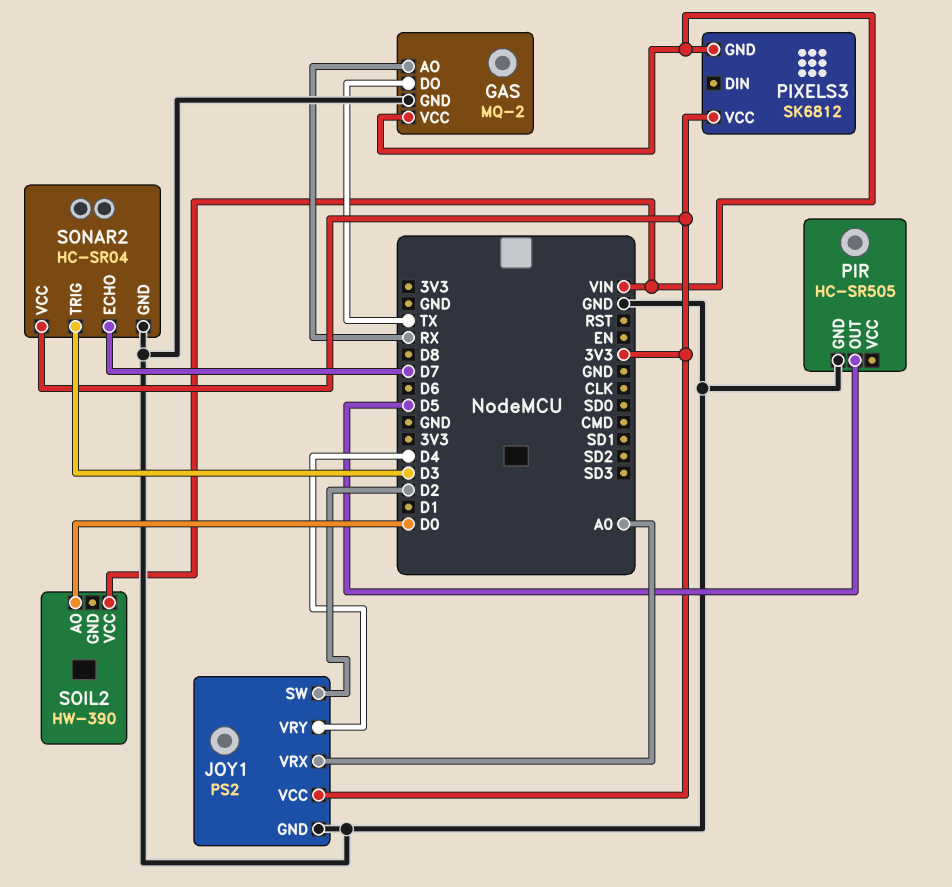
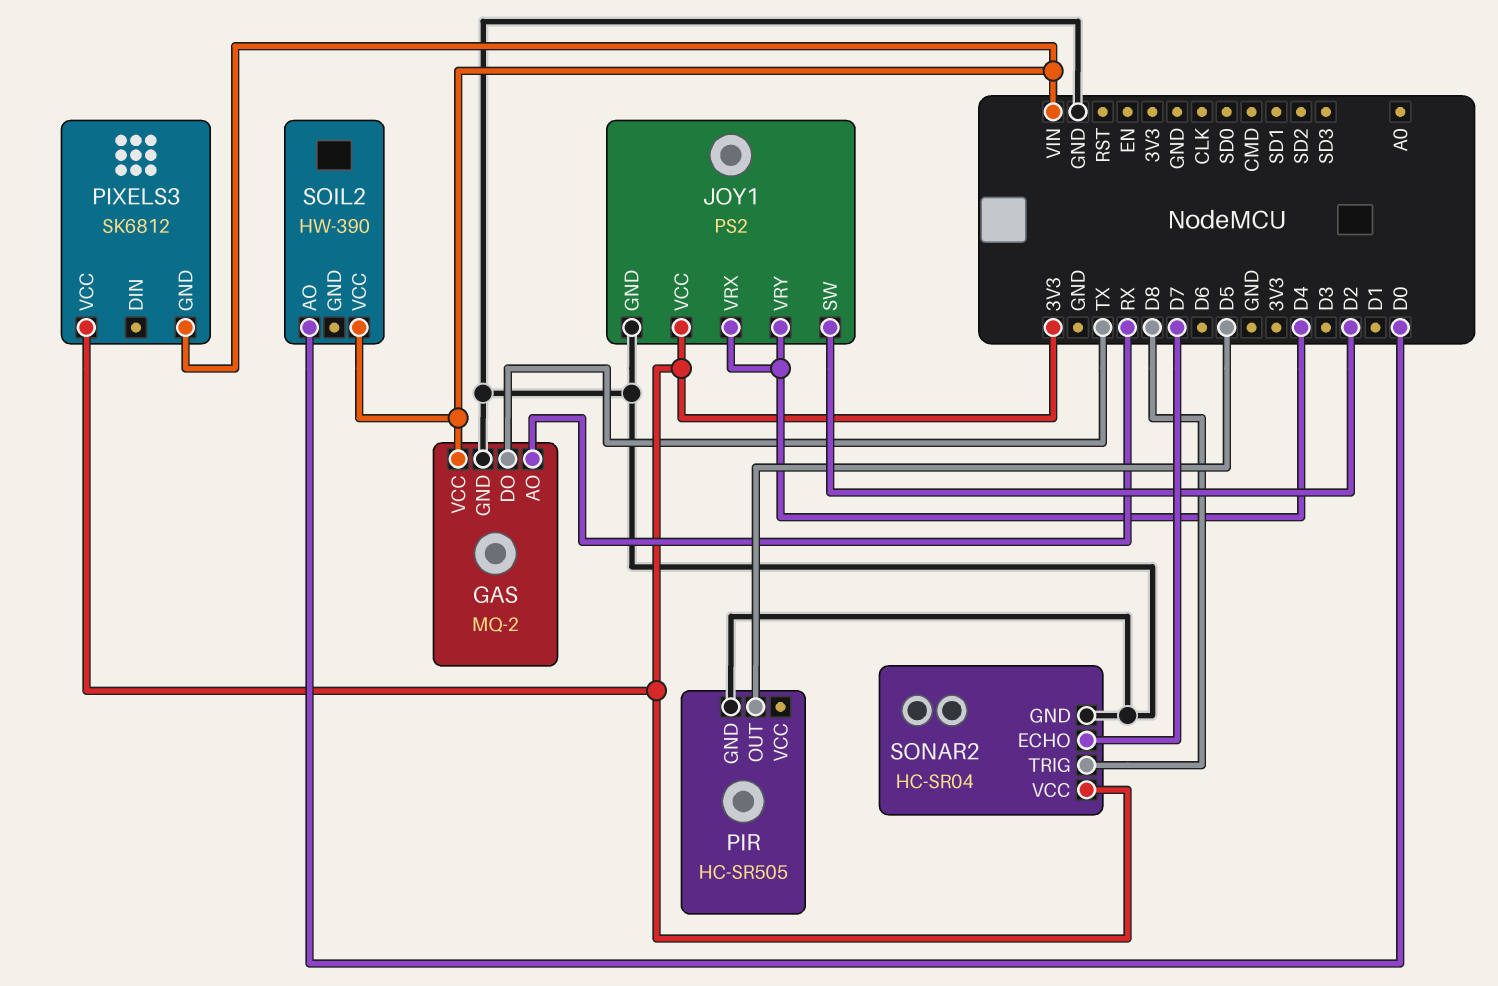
JOY1 pin VRX: A0 -> D4
SONAR2 pin TRIG: D3 -> D8

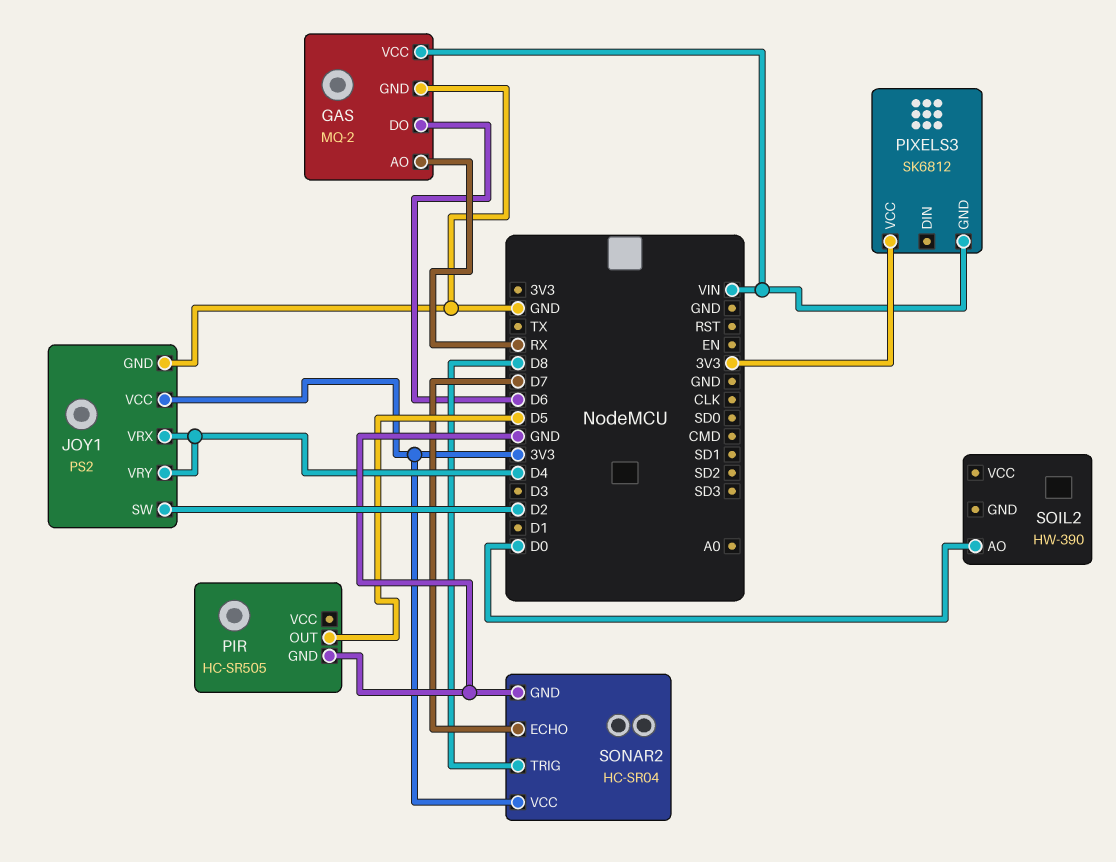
GAS pin DO: TX -> D6
SOIL2 pin VCC: VIN -> none

